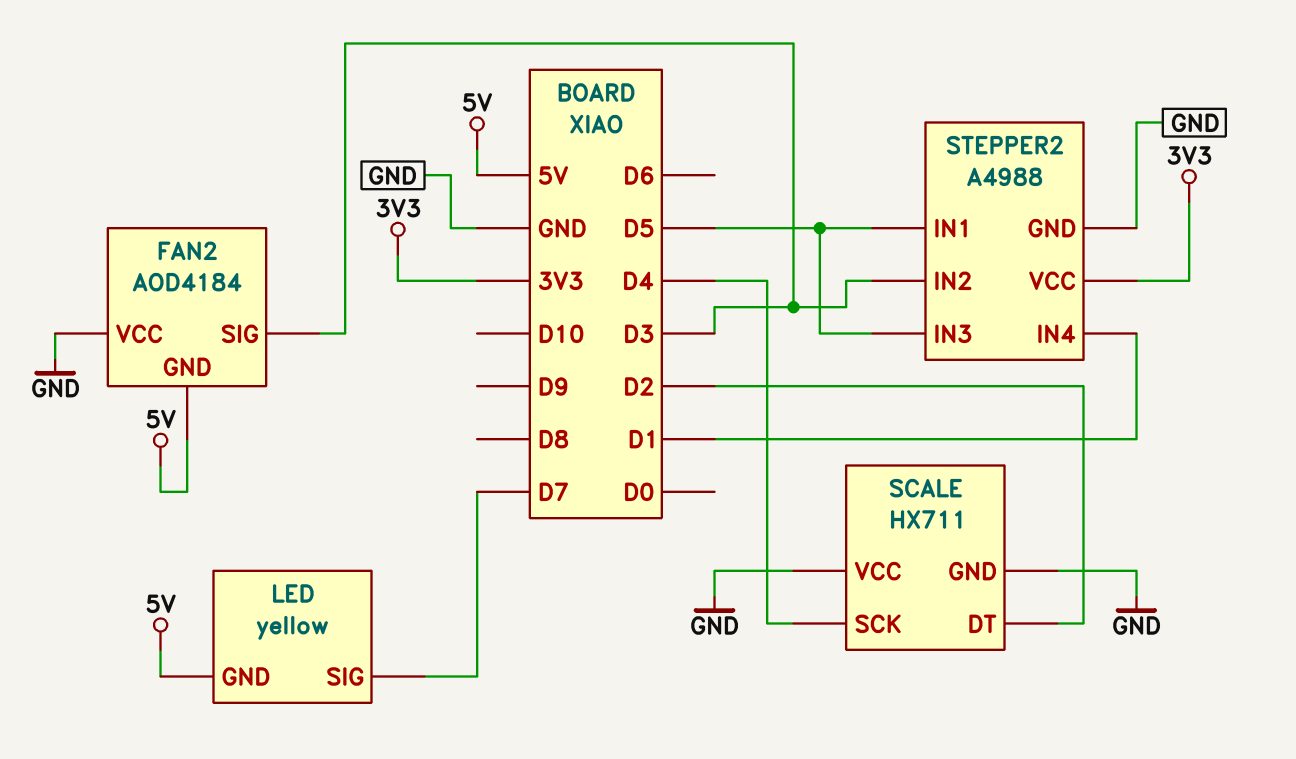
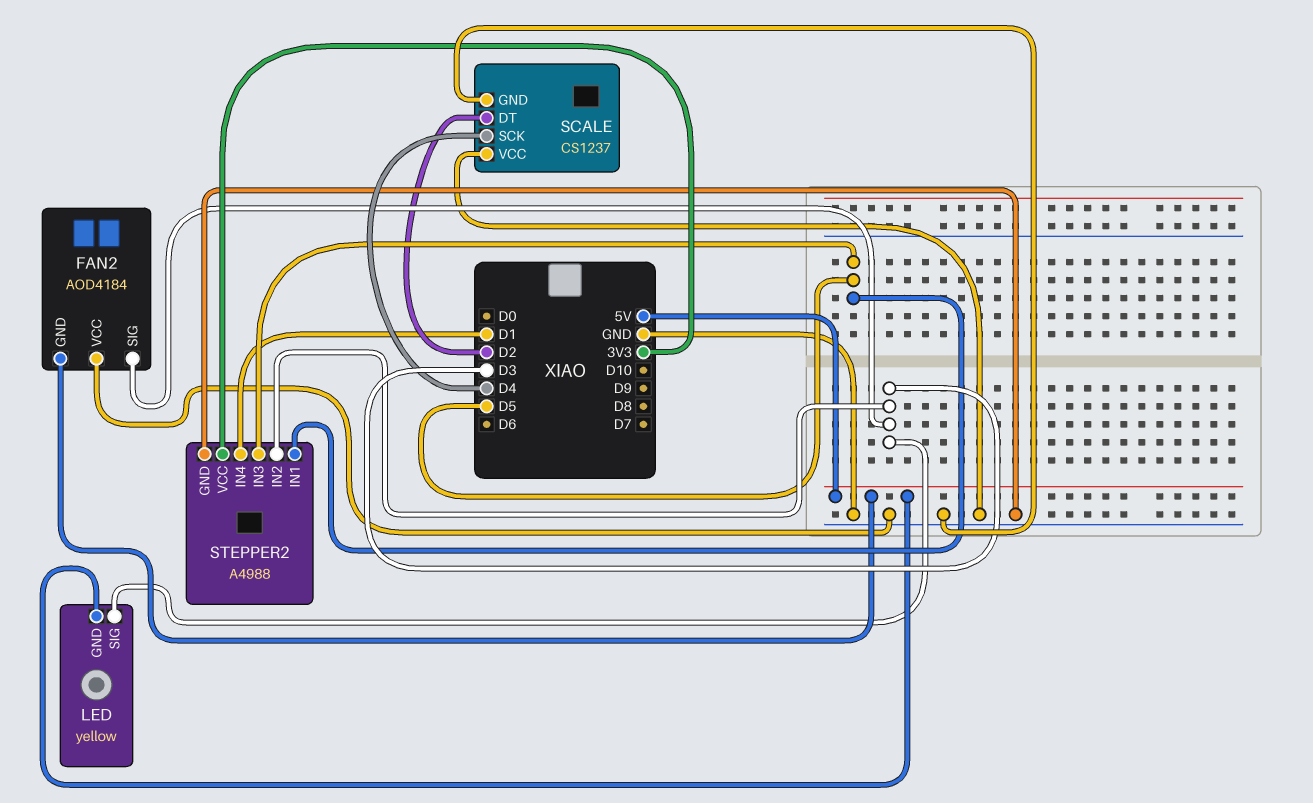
LED pin SIG: D7 -> D3
SCALE: HX711 -> CS1237

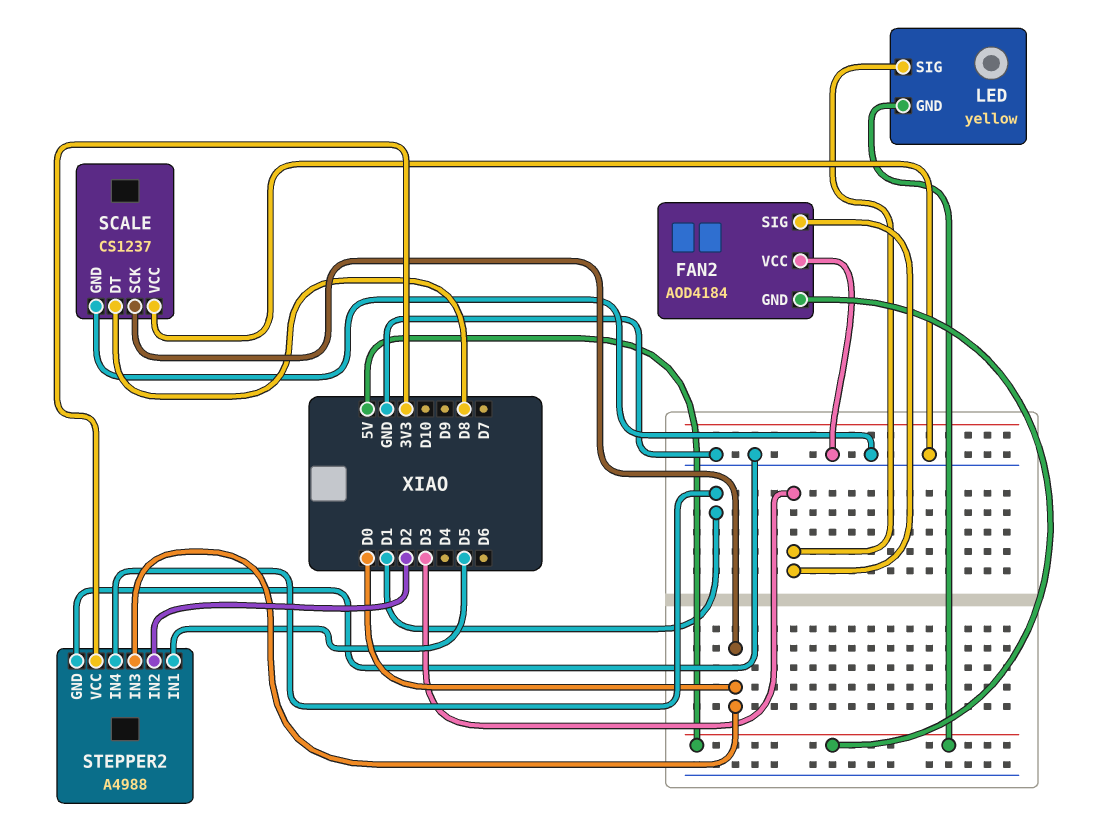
SCALE pin DT: D2 -> D8
SCALE pin SCK: D4 -> D0
STEPPER2 pin IN2: D3 -> D2
STEPPER2 pin IN3: D5 -> D0

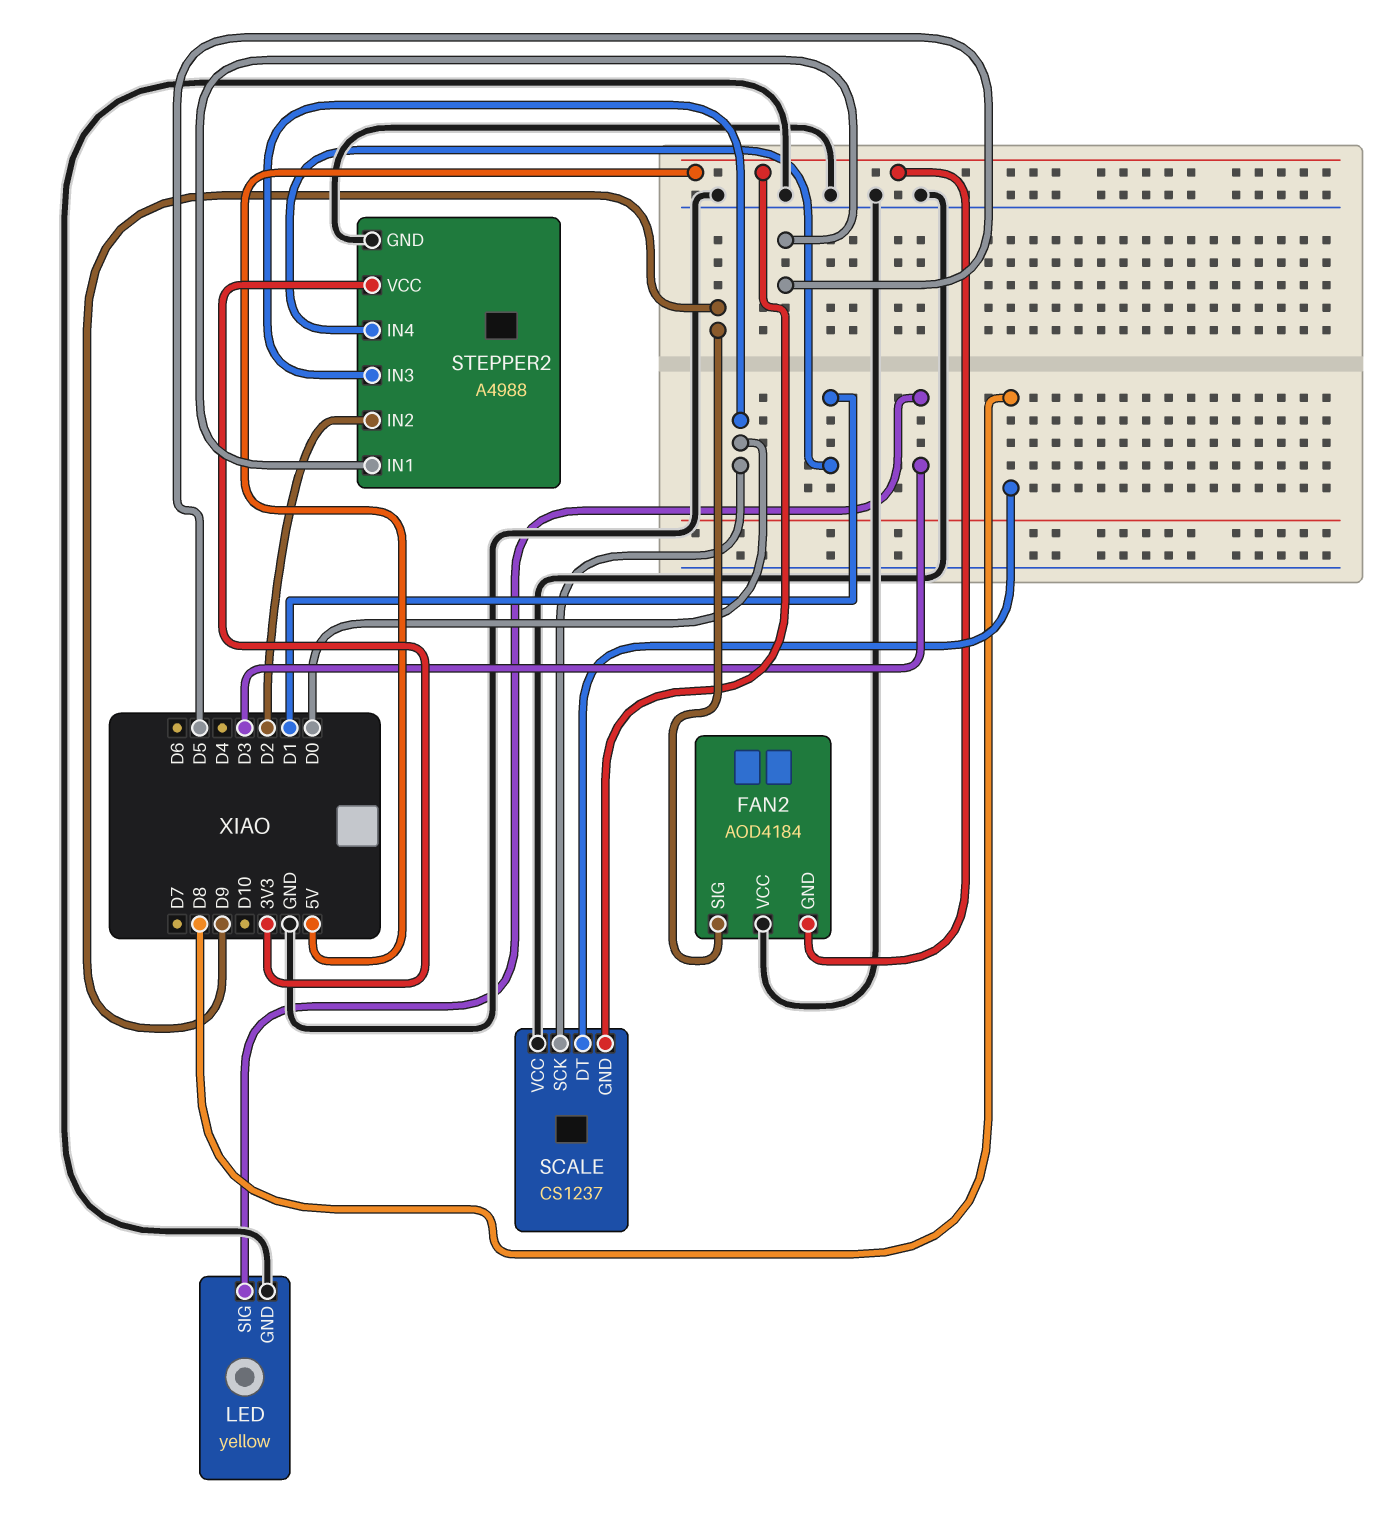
FAN2 pin SIG: D3 -> D9
LED pin GND: 5V -> GND
SCALE pin GND: GND -> 5V

